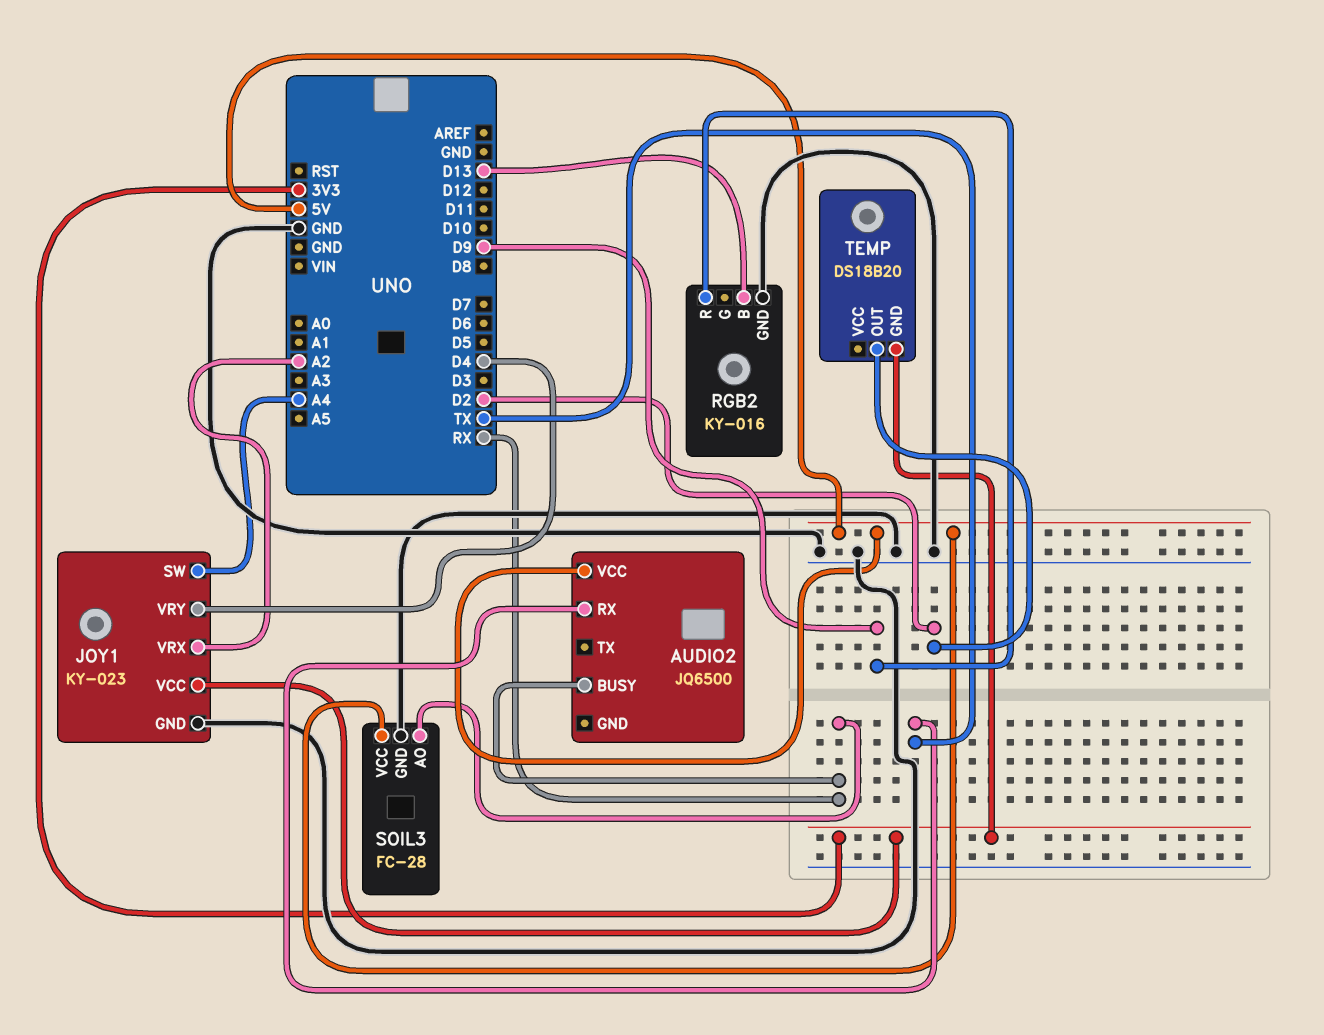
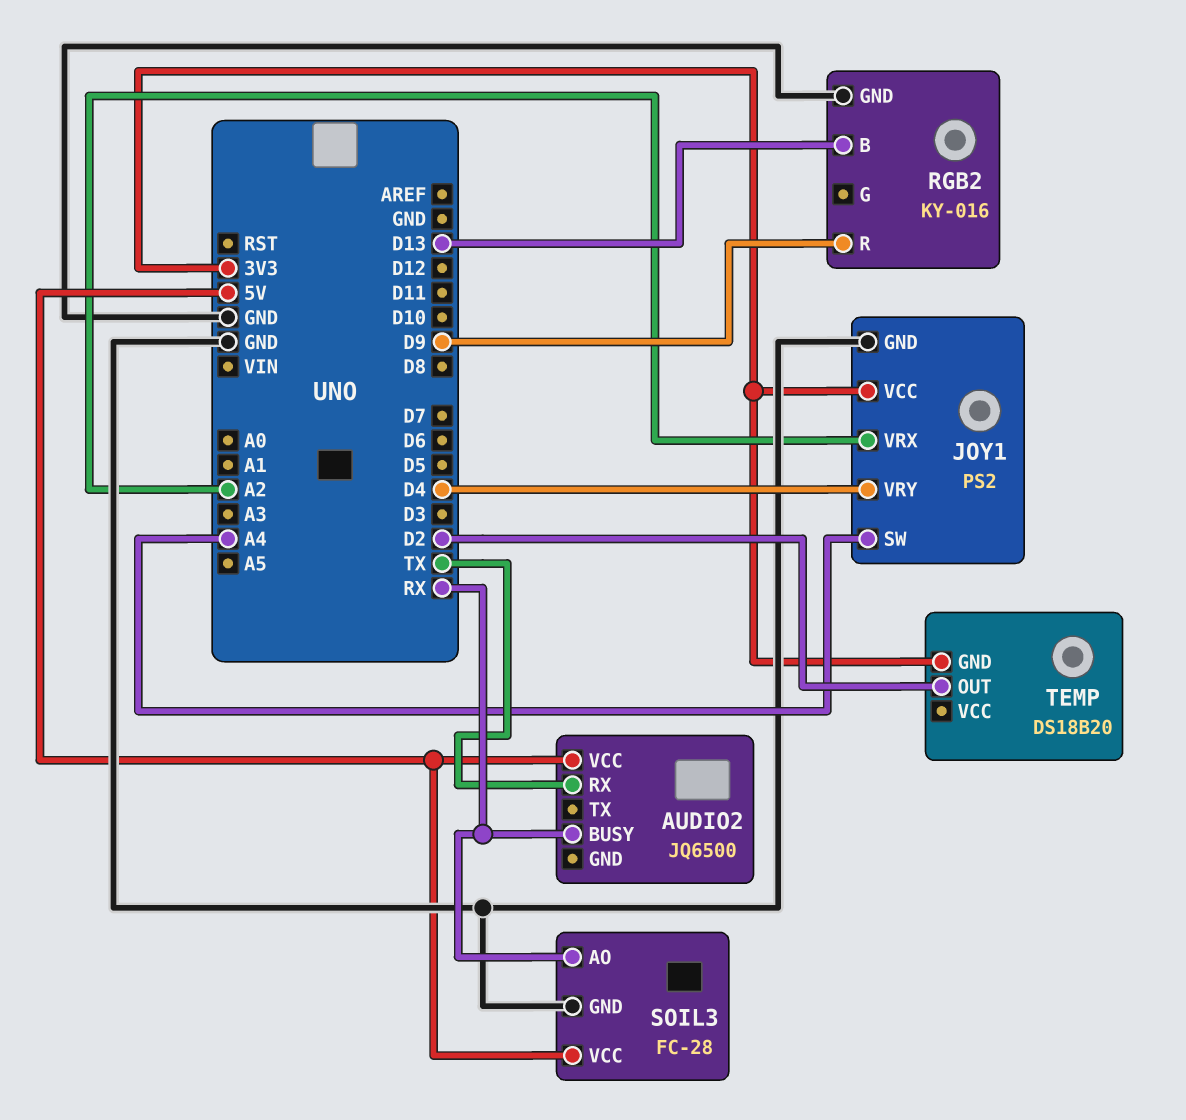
JOY1: KY-023 -> PS2

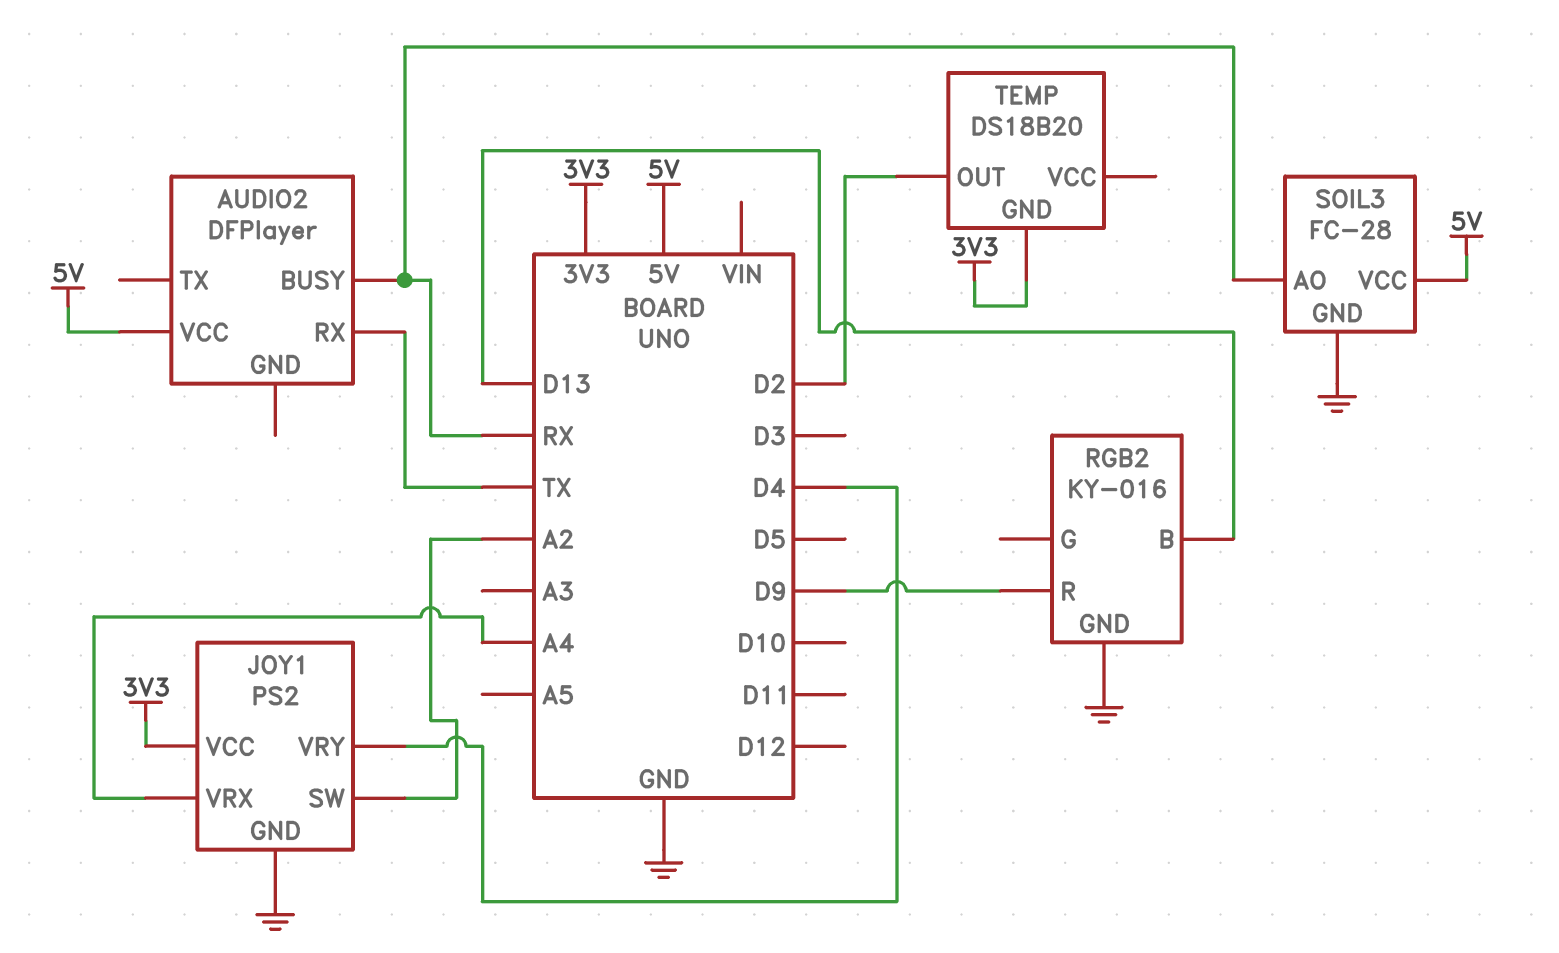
AUDIO2: JQ6500 -> DFPlayer
JOY1 pin SW: A4 -> A2
JOY1 pin VRX: A2 -> A4

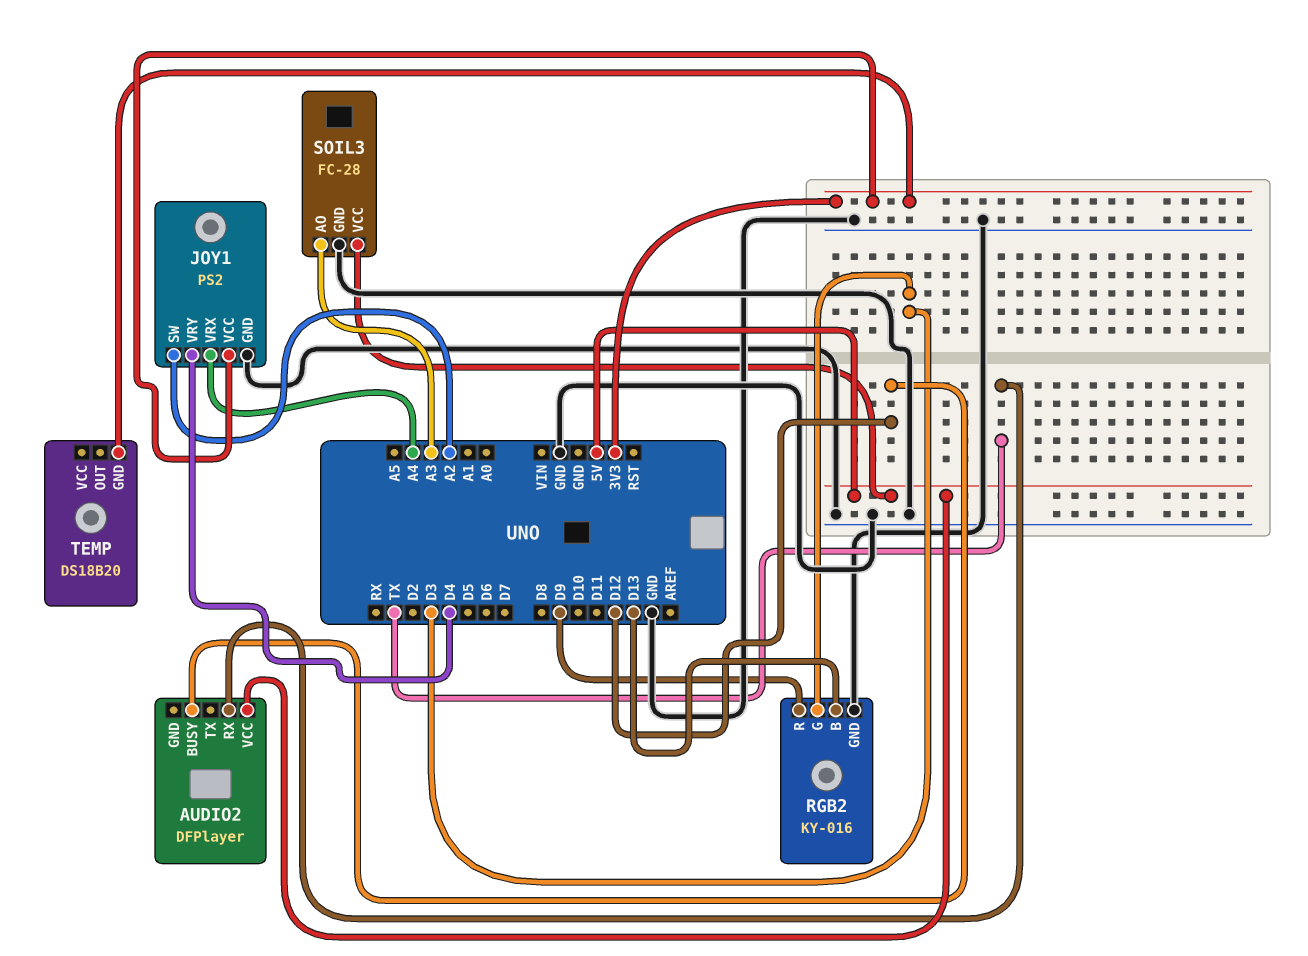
AUDIO2 pin BUSY: RX -> D12
RGB2 pin G: none -> D3
SOIL3 pin AO: RX -> A3
TEMP pin OUT: D2 -> none

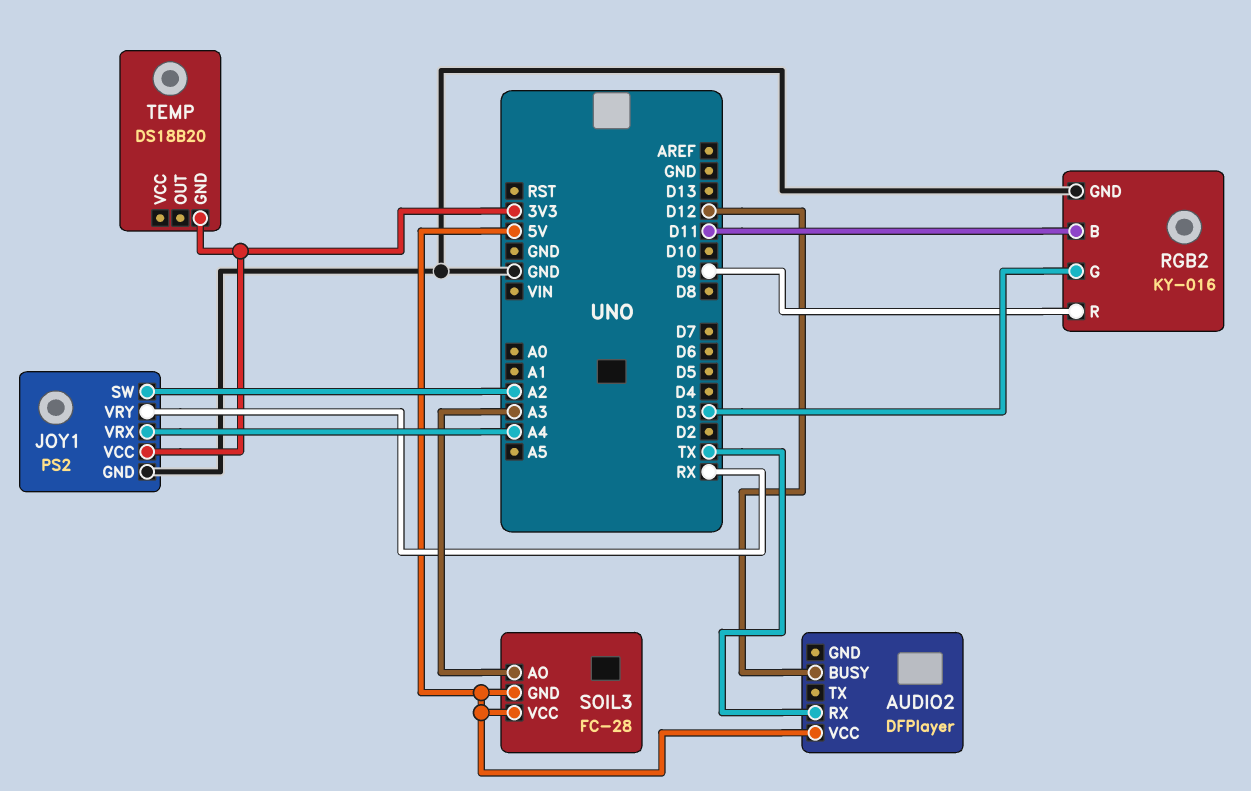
JOY1 pin VRY: D4 -> RX
RGB2 pin B: D13 -> D11
SOIL3 pin GND: GND -> 5V

